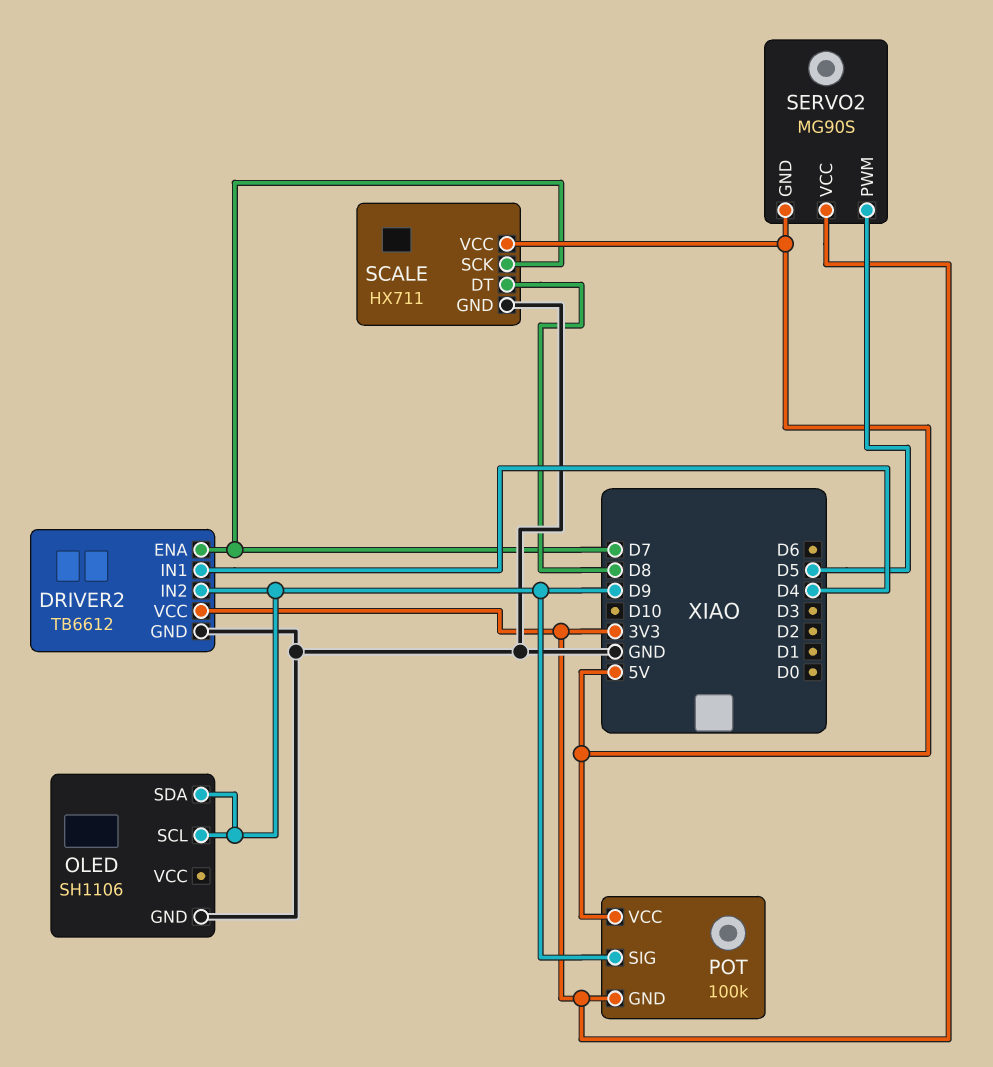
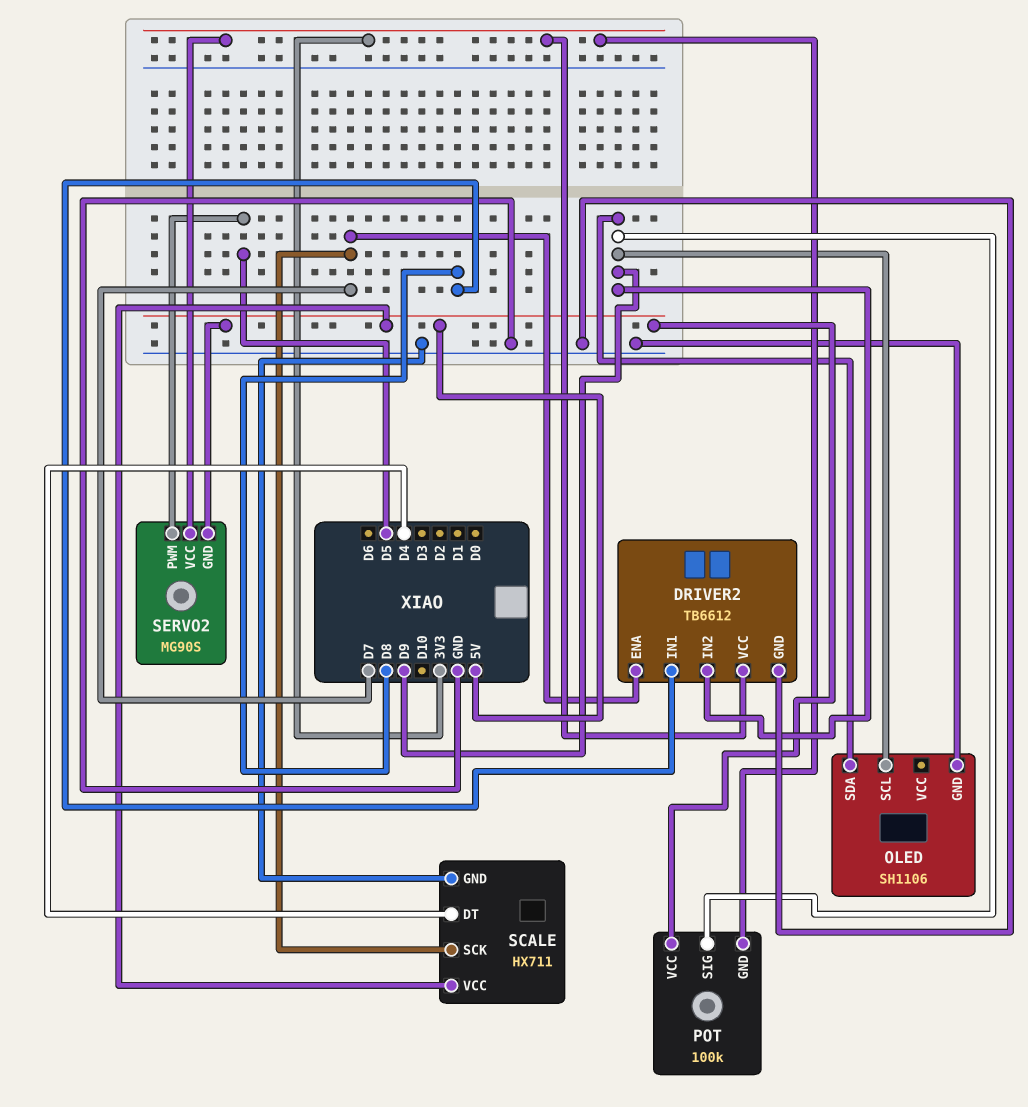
DRIVER2 pin IN1: D4 -> D8
SCALE pin DT: D8 -> D4

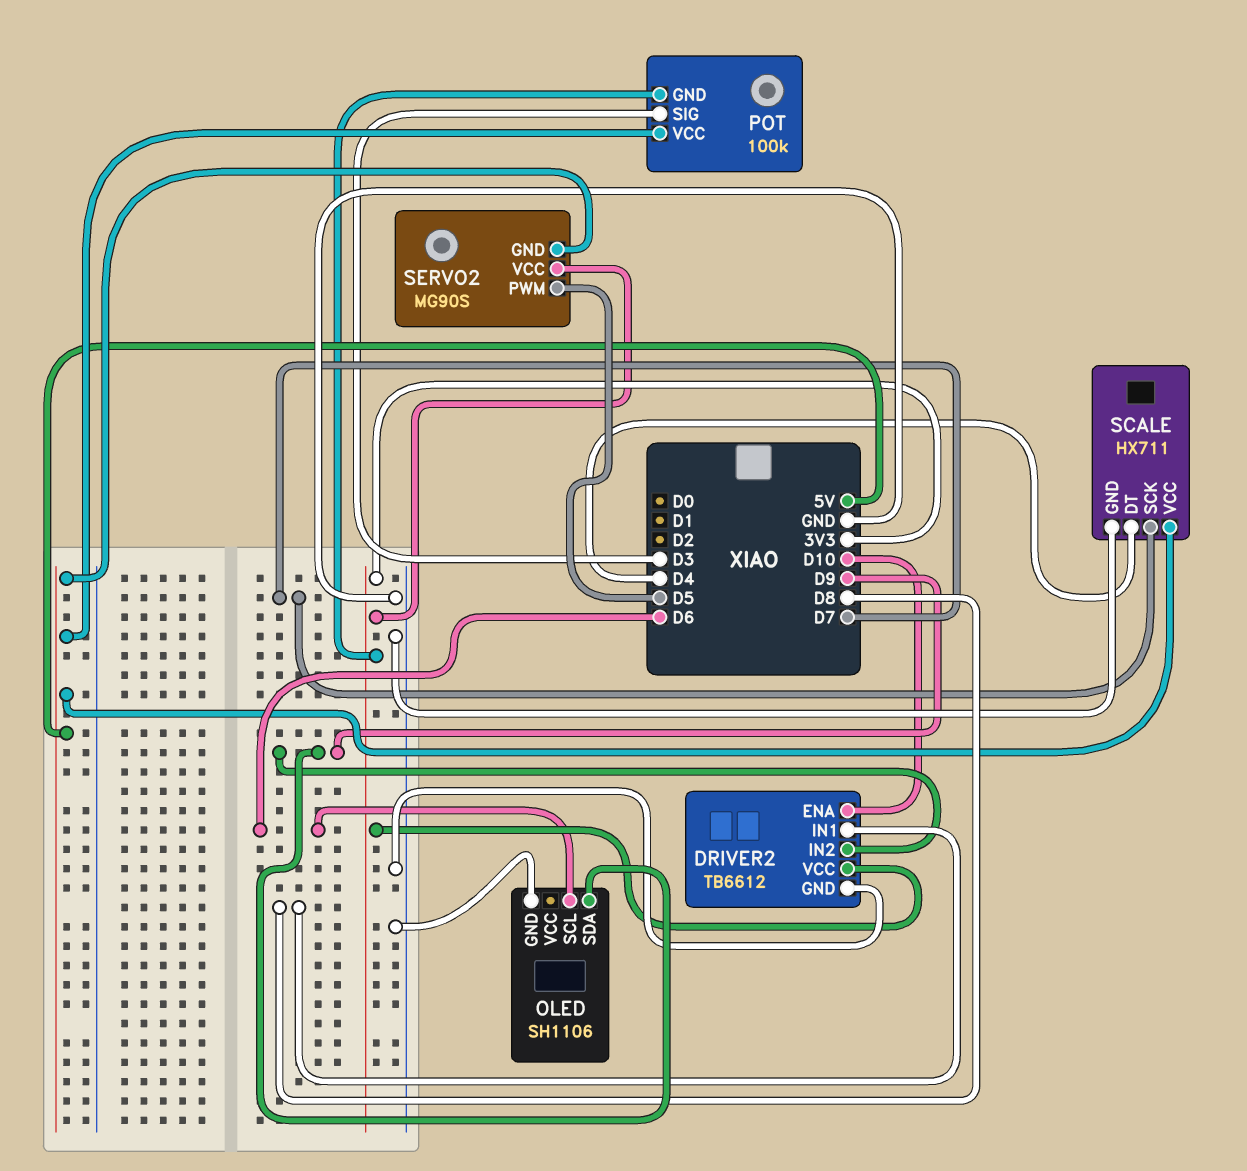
DRIVER2 pin ENA: D7 -> D10
OLED pin SCL: D9 -> D6
POT pin SIG: D9 -> D3

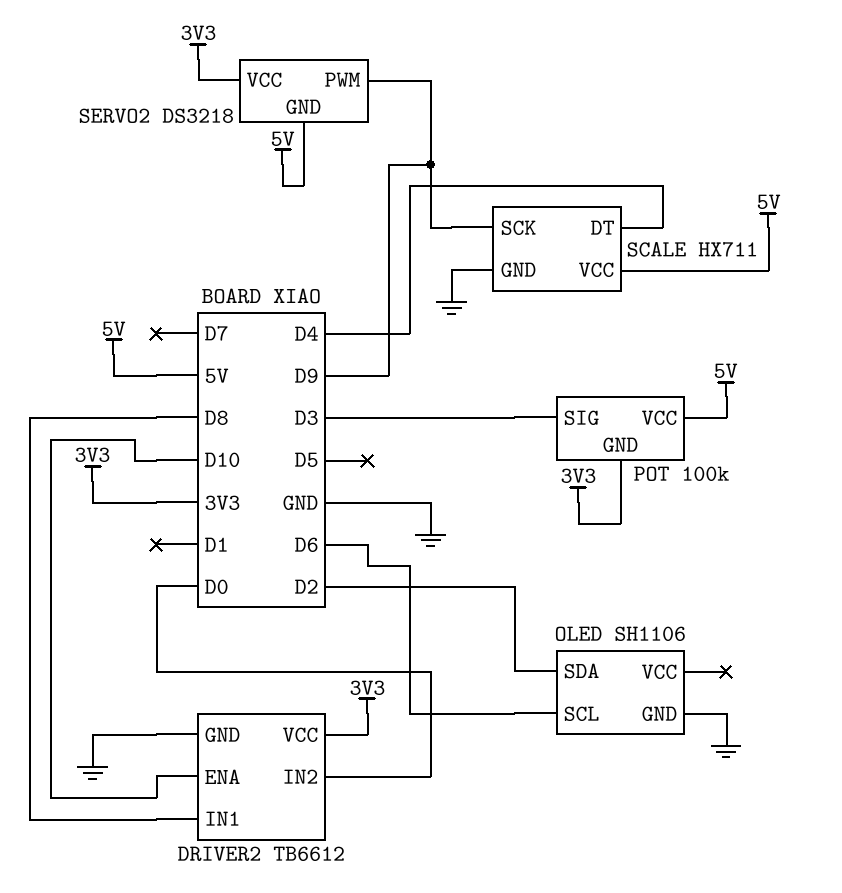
DRIVER2 pin IN2: D9 -> D0
OLED pin SDA: D9 -> D2
SCALE pin SCK: D7 -> D9
SERVO2: MG90S -> DS3218
SERVO2 pin PWM: D5 -> D9

